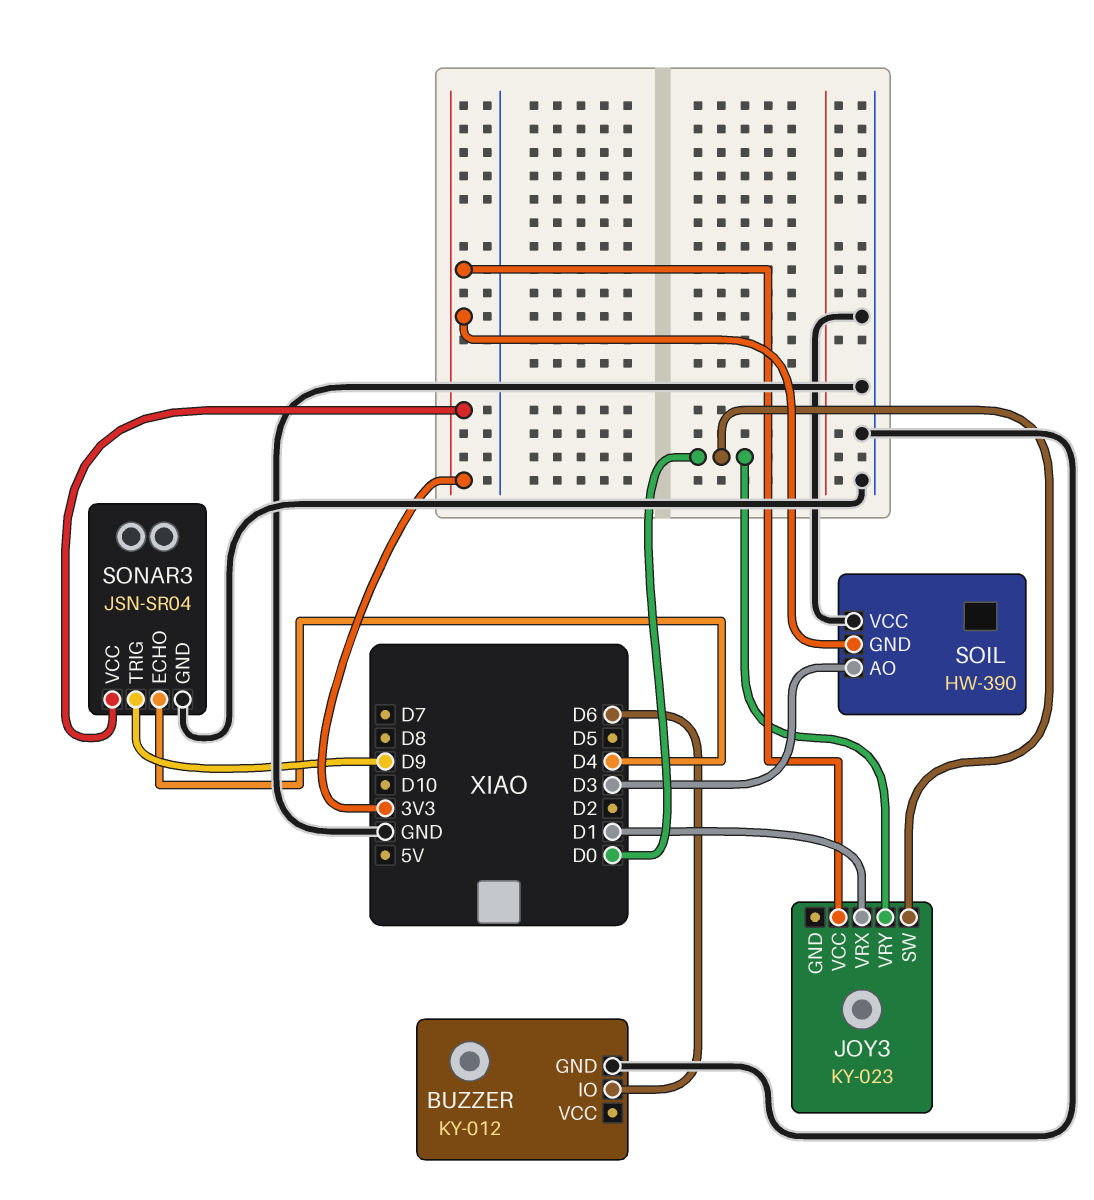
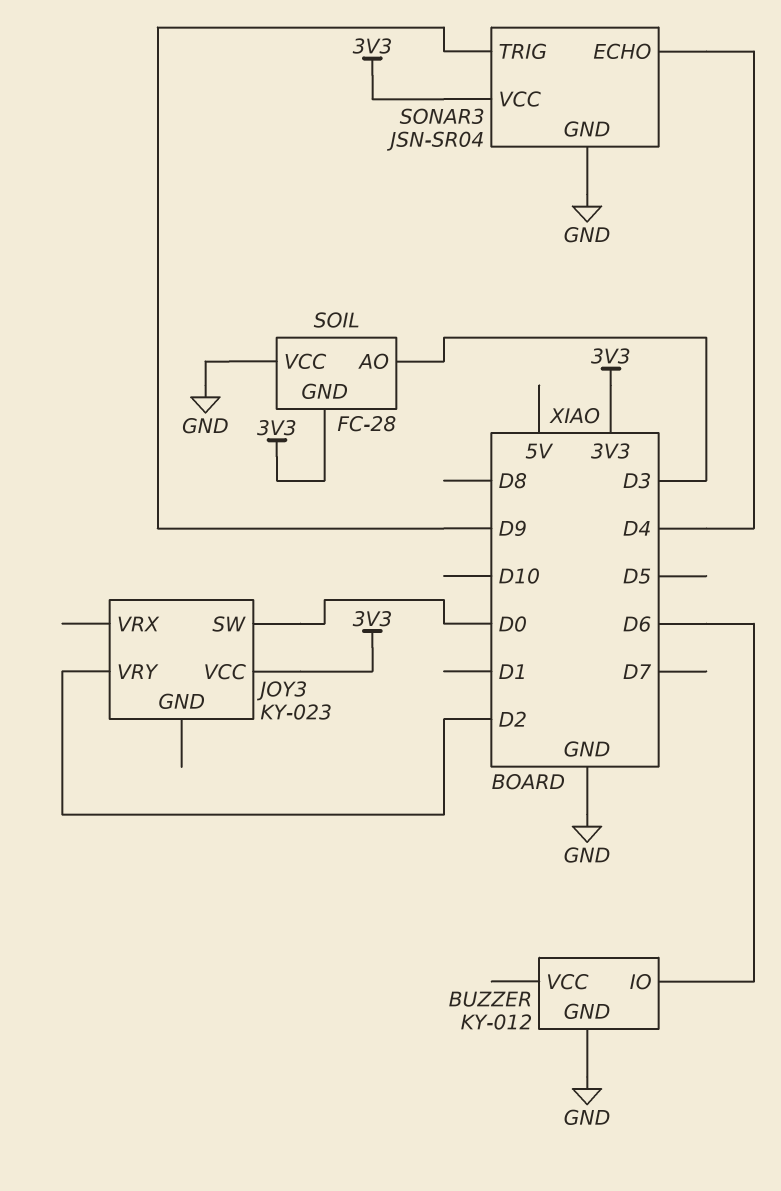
JOY3 pin VRX: D1 -> none
JOY3 pin VRY: D0 -> D2
SOIL: HW-390 -> FC-28

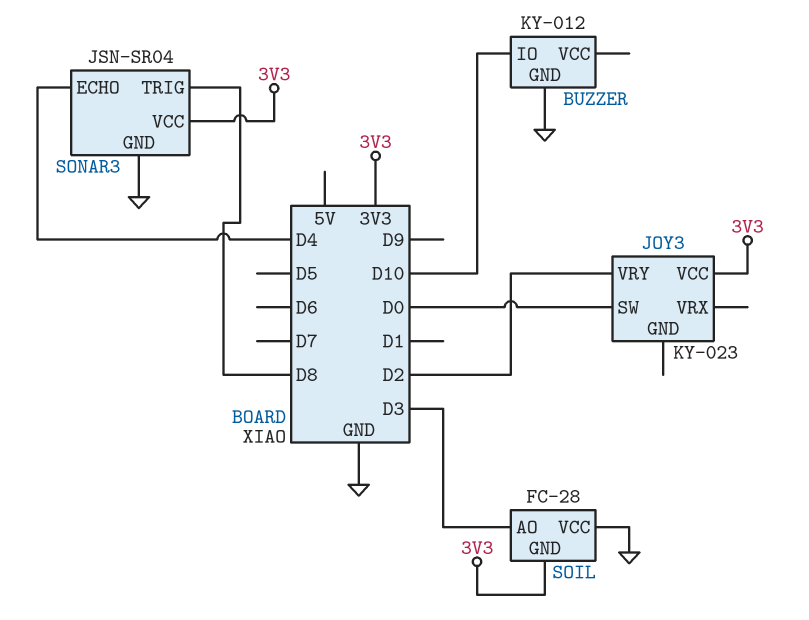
BUZZER pin IO: D6 -> D10
SONAR3 pin TRIG: D9 -> D8

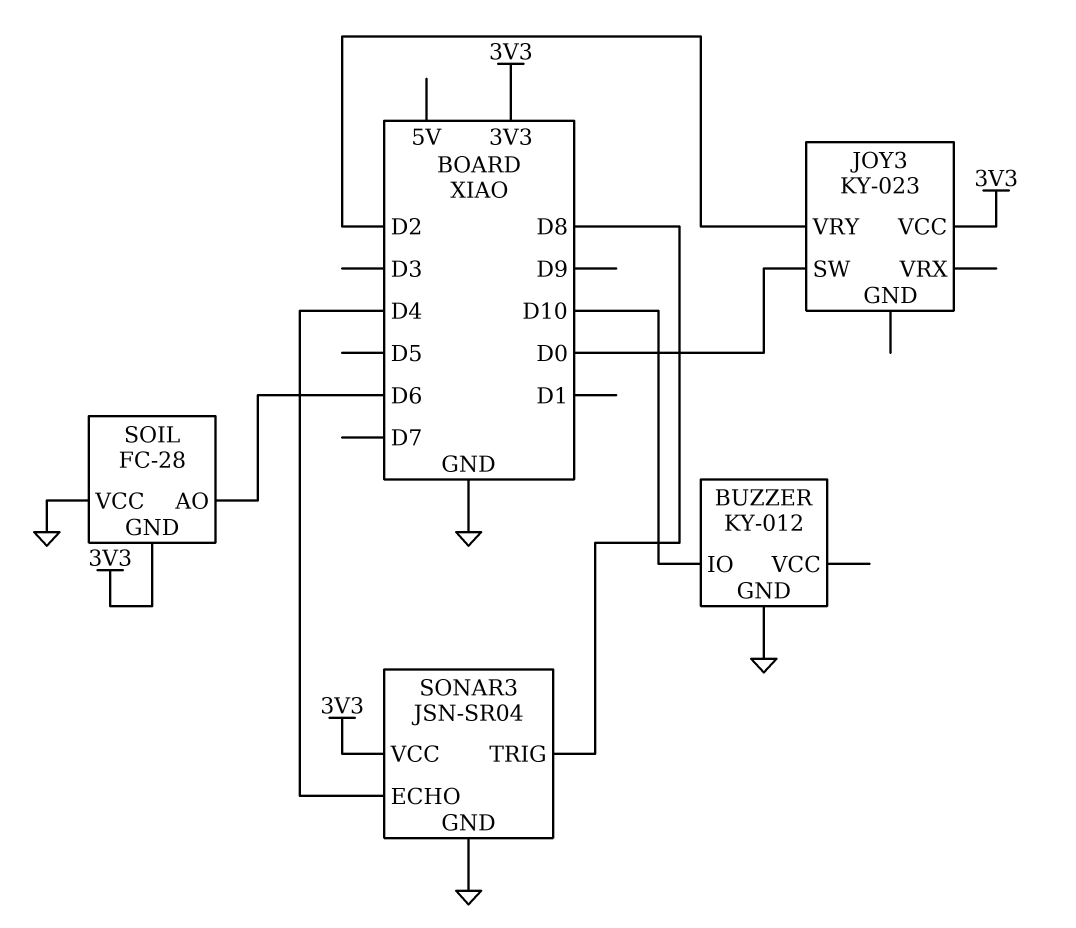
SOIL pin AO: D3 -> D6

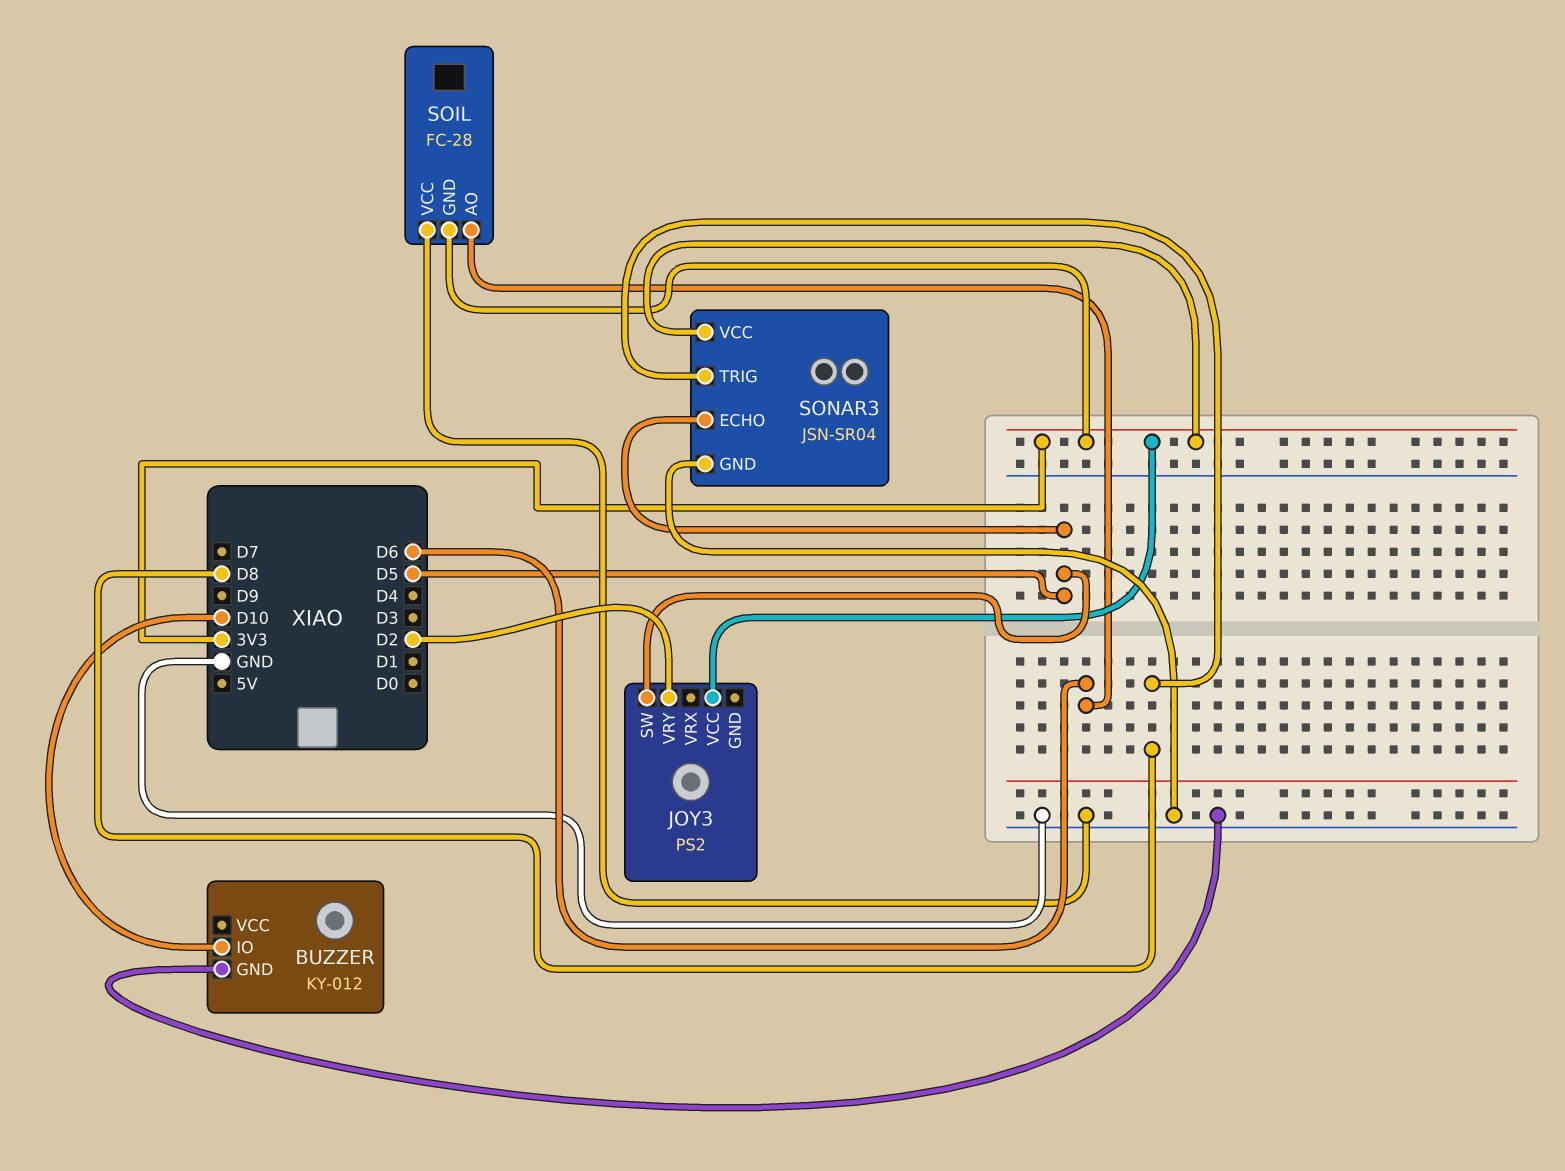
JOY3: KY-023 -> PS2
JOY3 pin SW: D0 -> D5
SONAR3 pin ECHO: D4 -> D5

